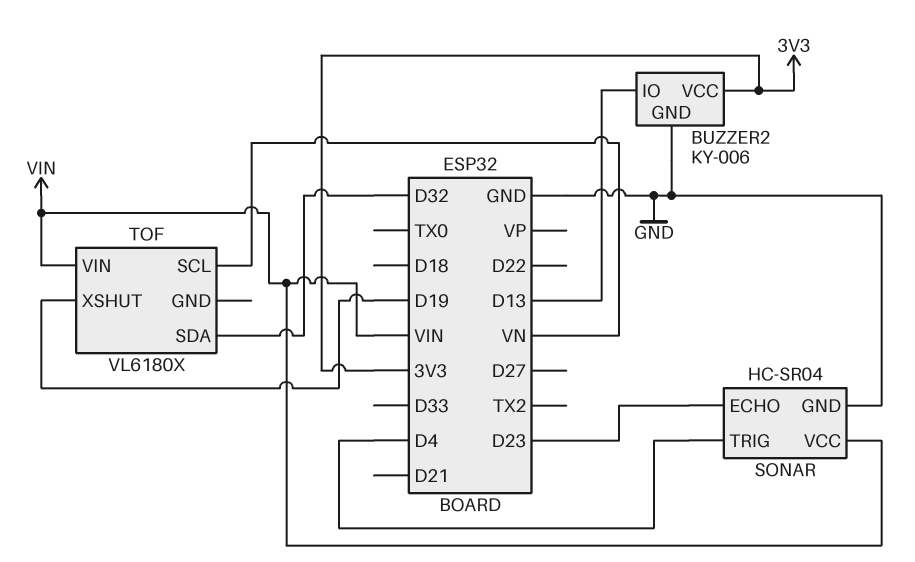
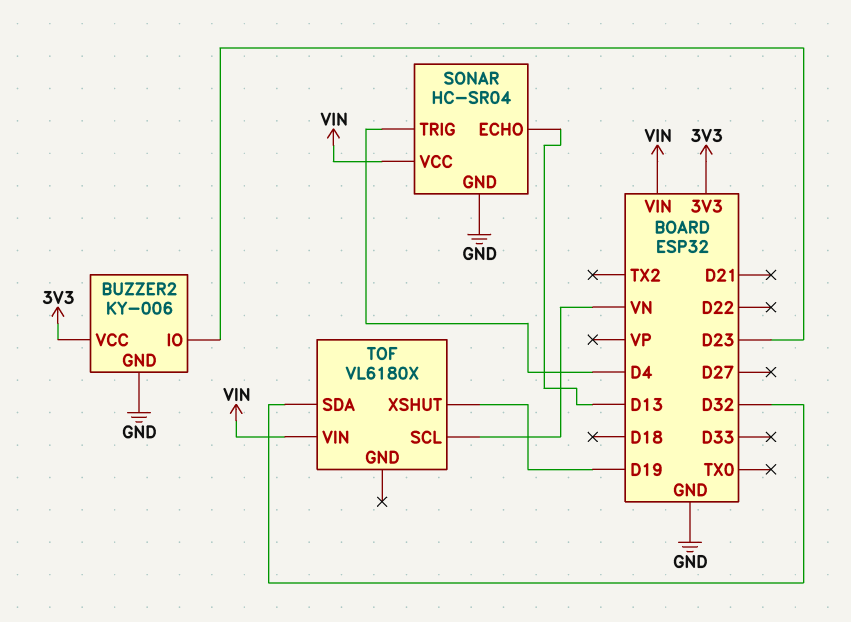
BUZZER2 pin IO: D13 -> D23
SONAR pin ECHO: D23 -> D13

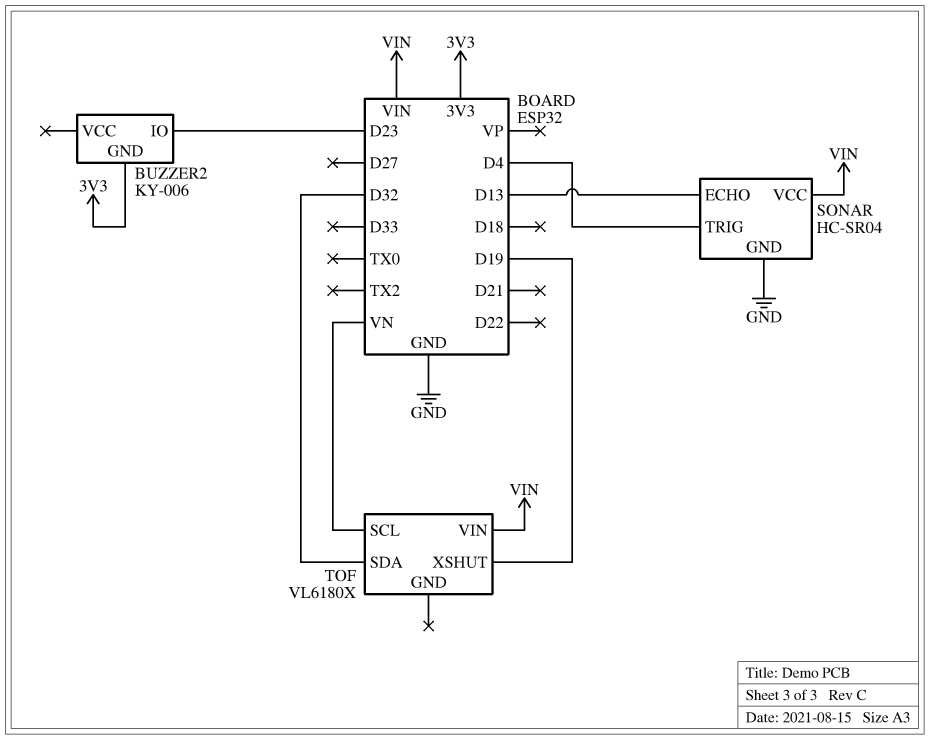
BUZZER2 pin GND: GND -> 3V3
BUZZER2 pin VCC: 3V3 -> none

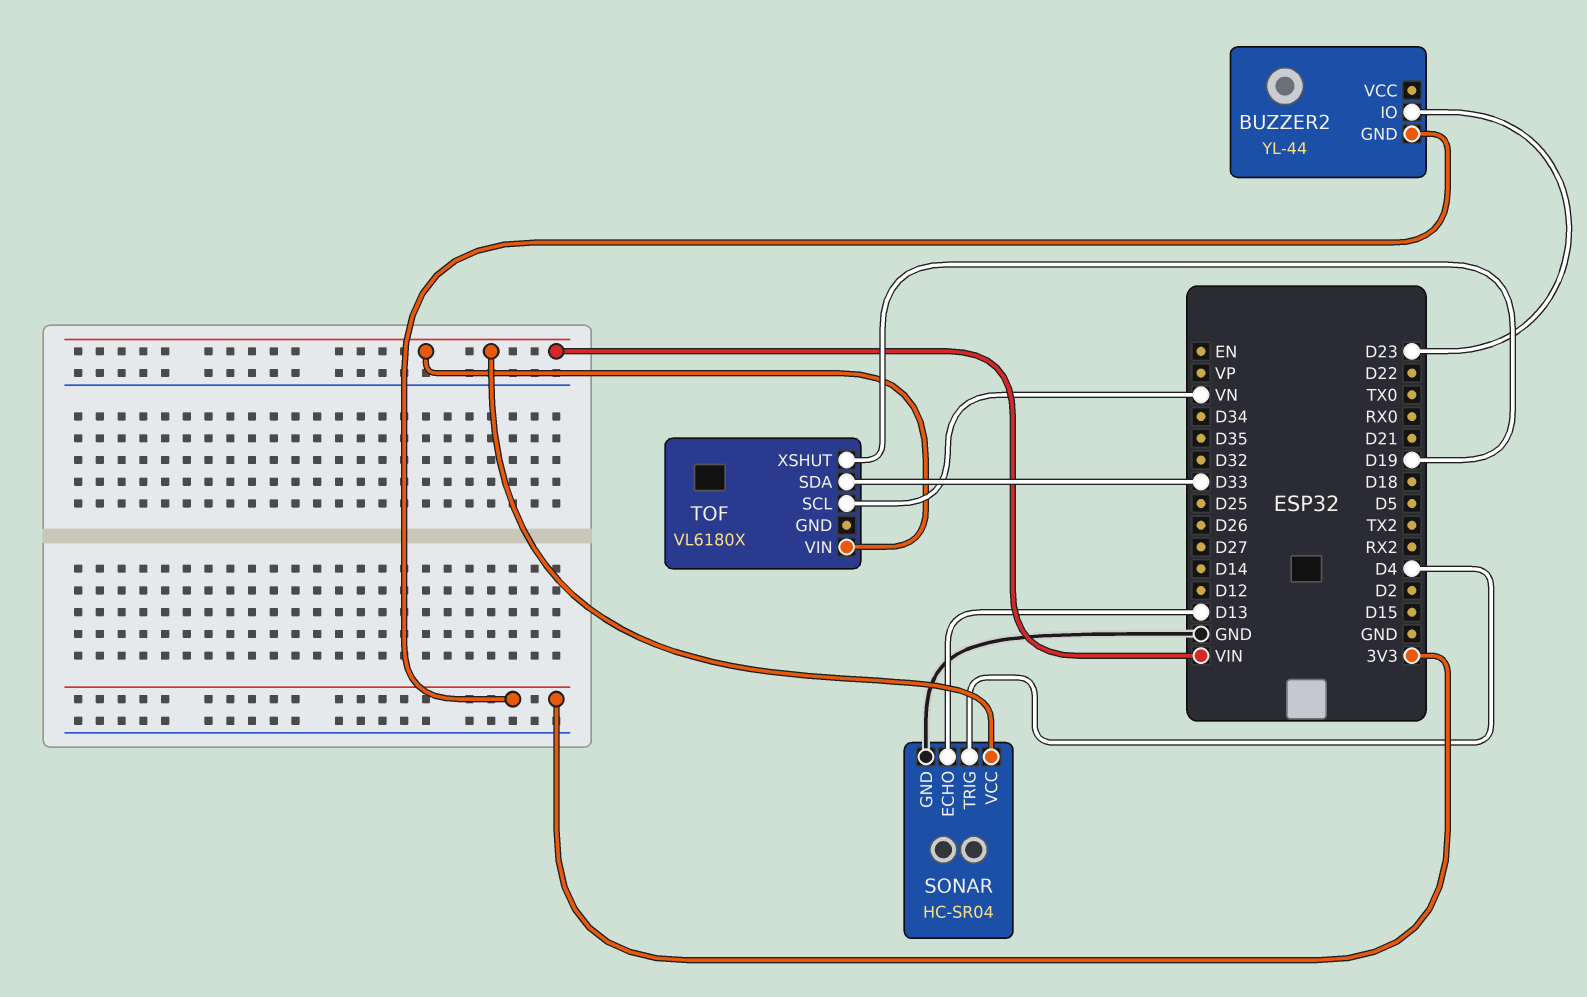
BUZZER2: KY-006 -> YL-44
TOF pin SDA: D32 -> D33

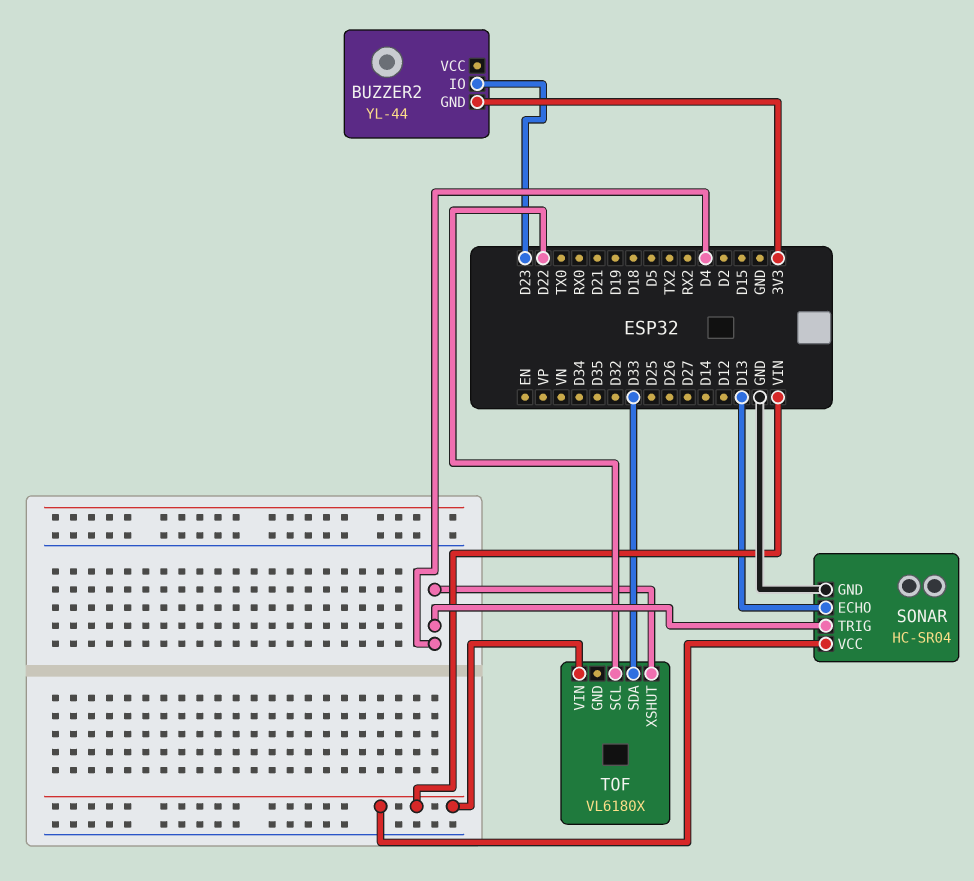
TOF pin SCL: VN -> D22
TOF pin XSHUT: D19 -> D4

